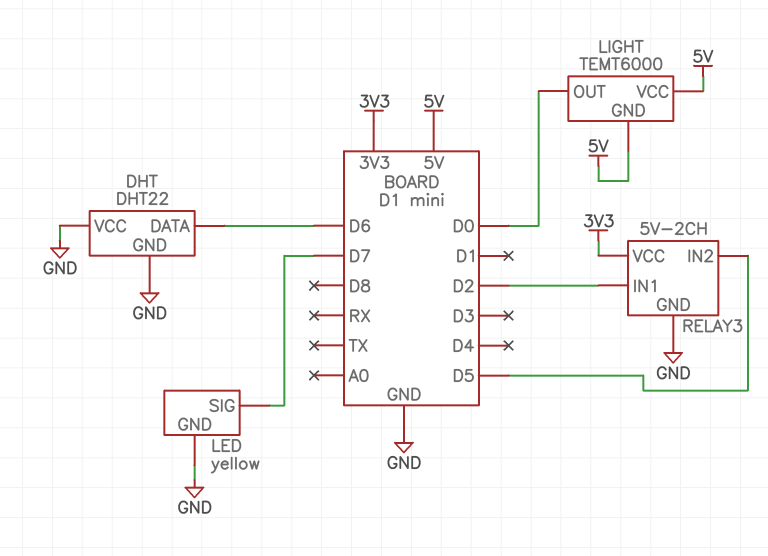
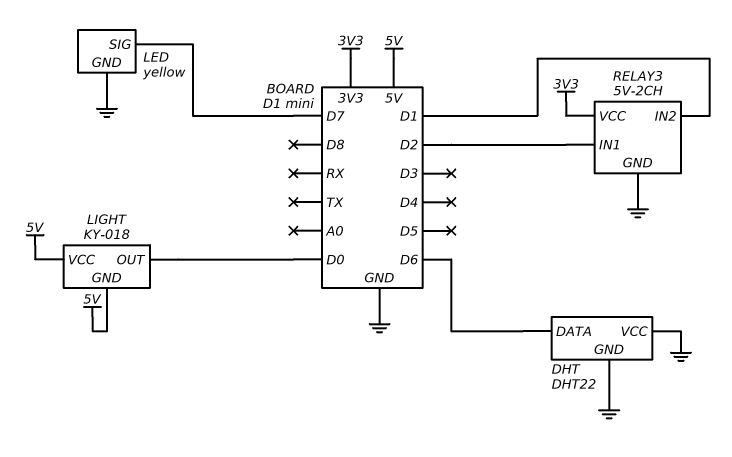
LIGHT: TEMT6000 -> KY-018
RELAY3 pin IN2: D5 -> D1

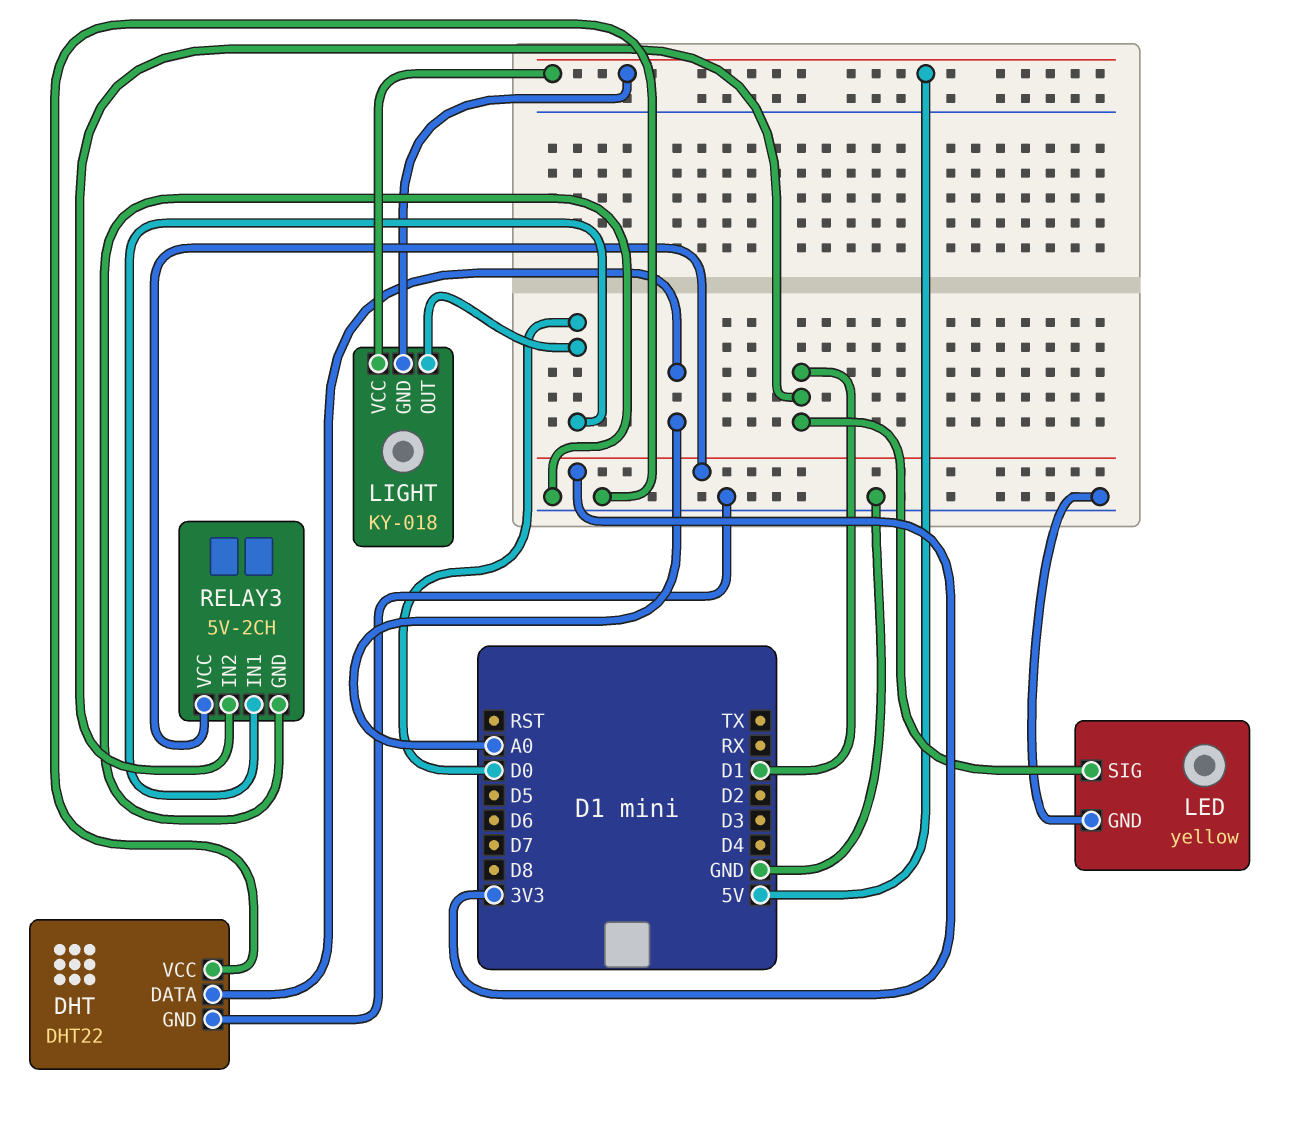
DHT pin DATA: D6 -> A0
LED pin SIG: D7 -> D1
RELAY3 pin IN1: D2 -> D0

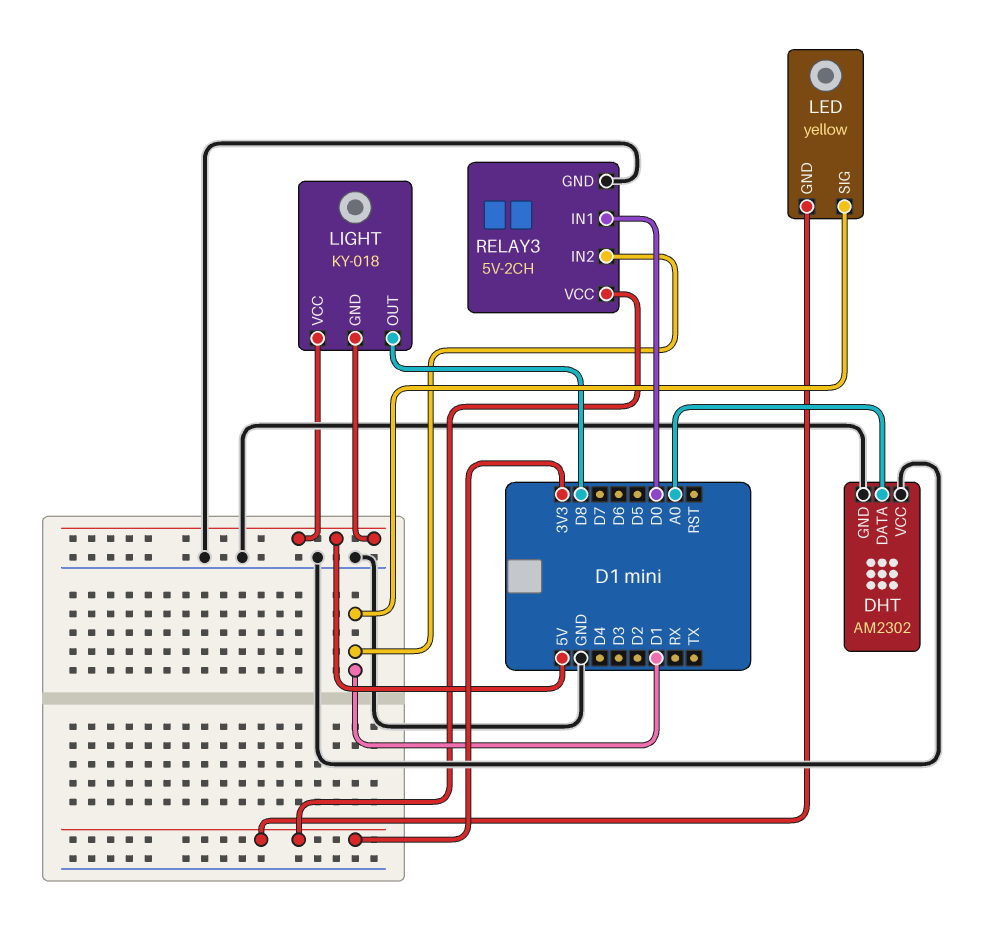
DHT: DHT22 -> AM2302
LED pin GND: GND -> 3V3
LIGHT pin OUT: D0 -> D8

